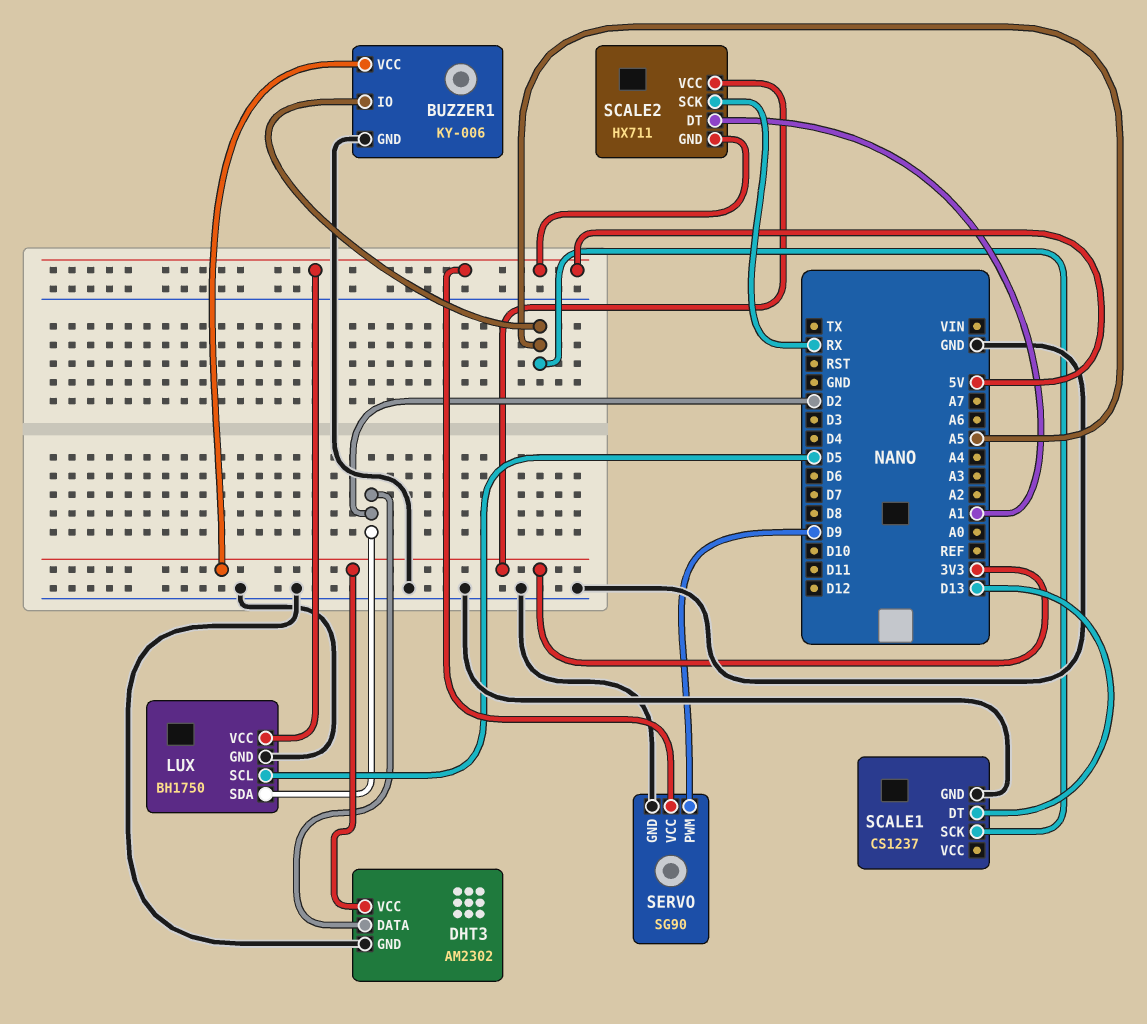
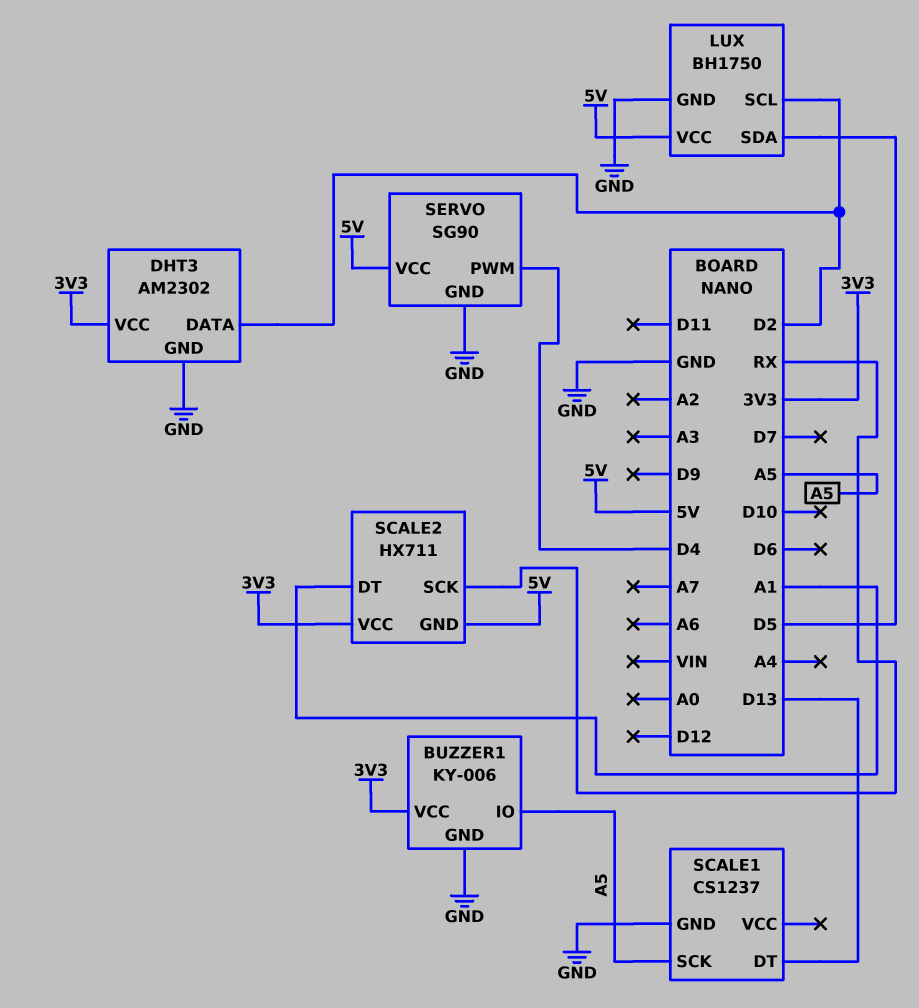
LUX pin SCL: D5 -> D2
LUX pin SDA: D2 -> D5
SERVO pin PWM: D9 -> D4

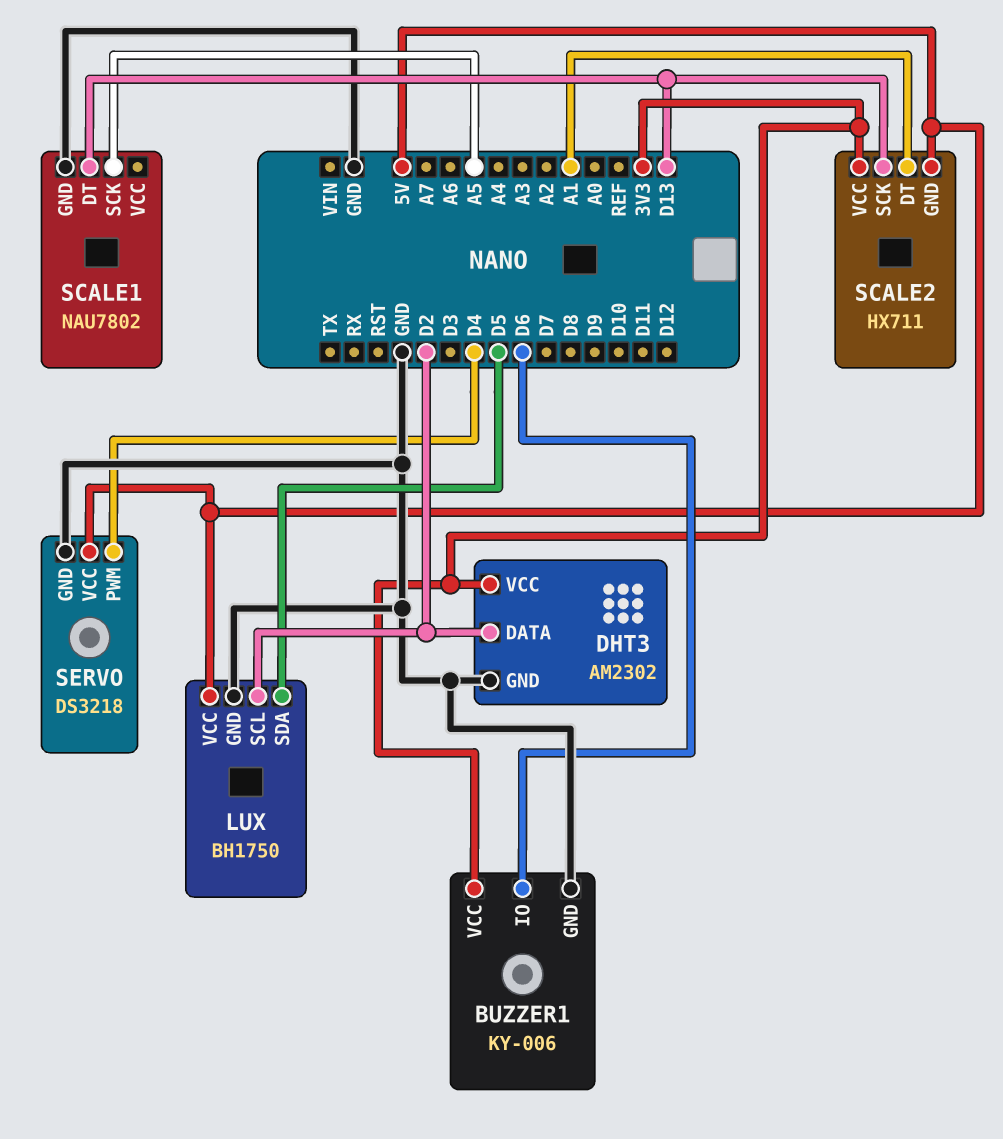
BUZZER1 pin IO: A5 -> D6
SCALE1: CS1237 -> NAU7802
SCALE2 pin SCK: RX -> D13
SERVO: SG90 -> DS3218

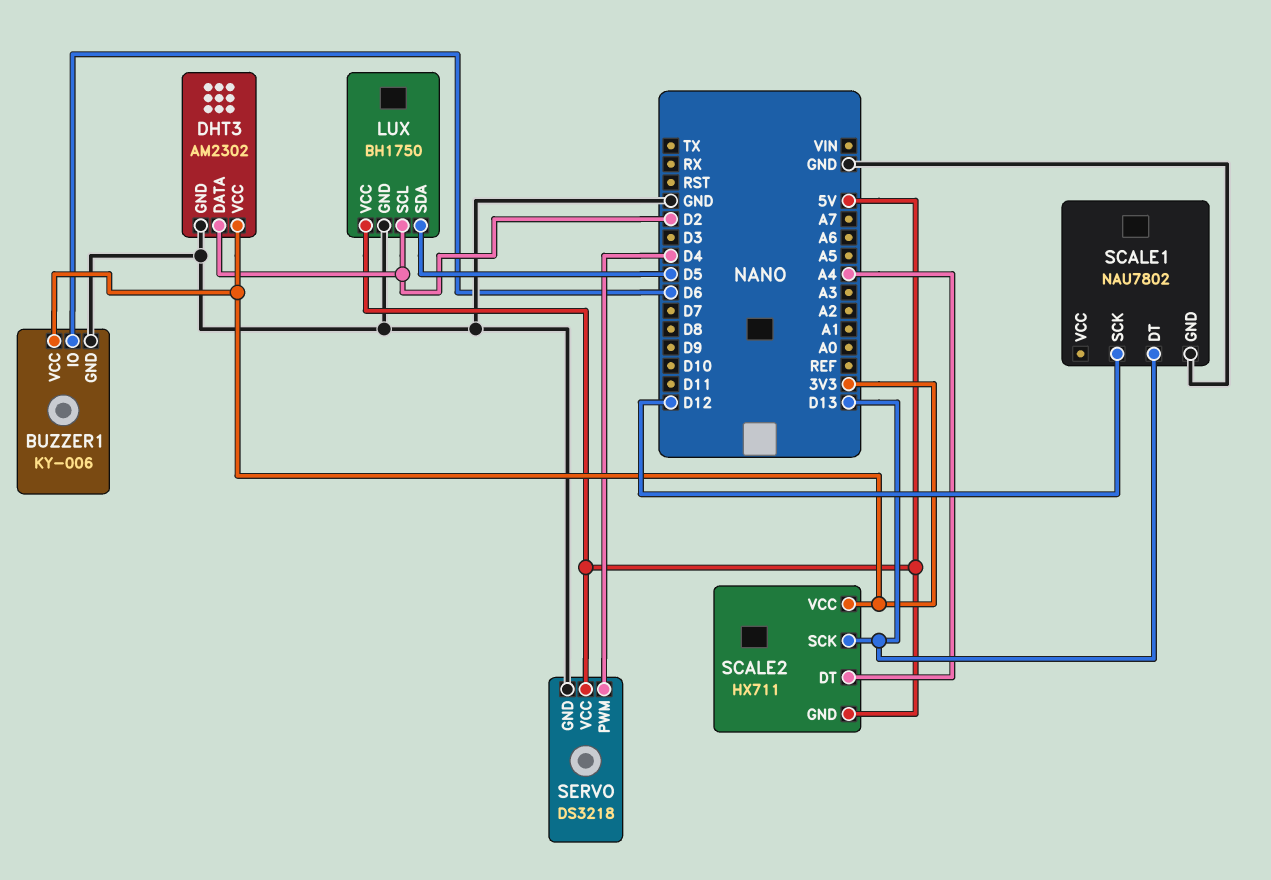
SCALE1 pin SCK: A5 -> D12
SCALE2 pin DT: A1 -> A4

